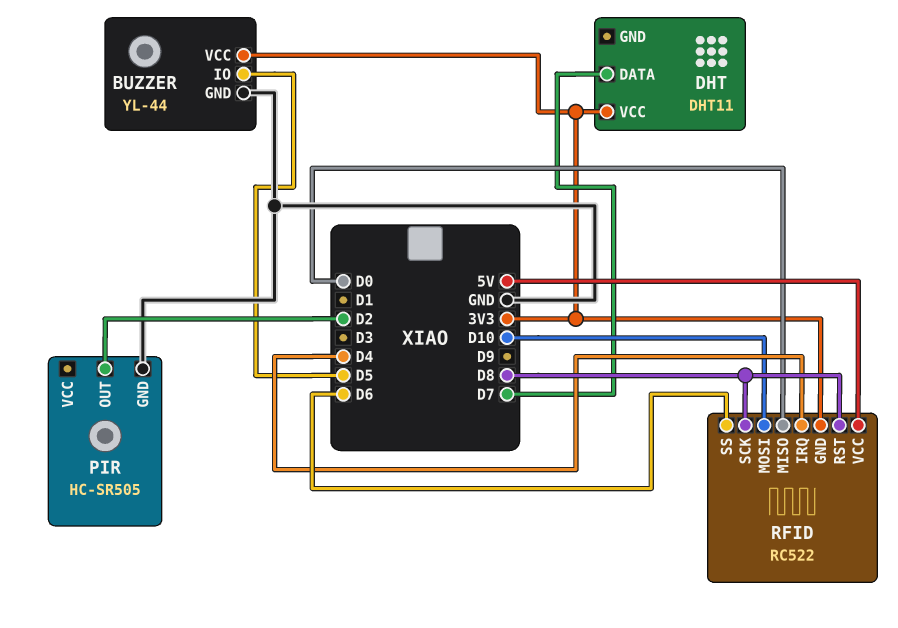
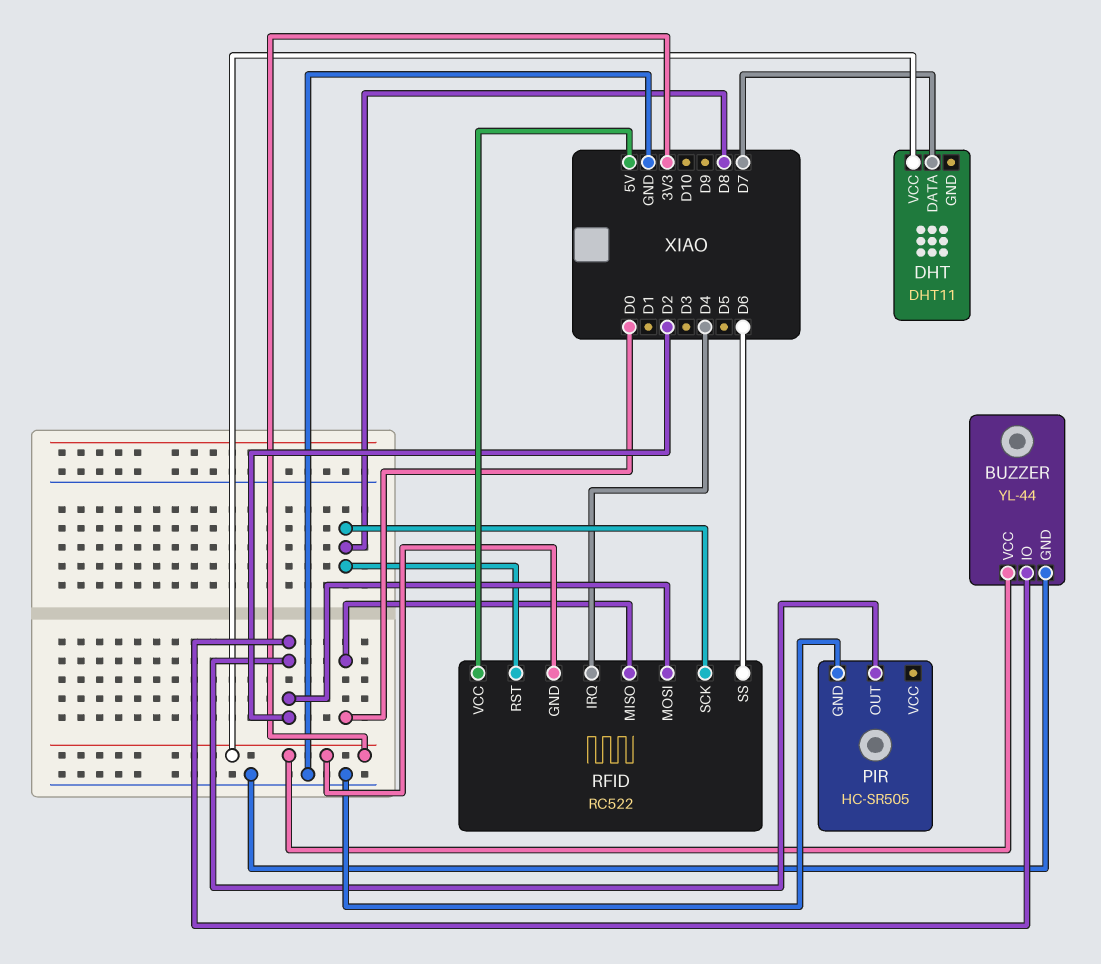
BUZZER pin IO: D5 -> D2
RFID pin MOSI: D10 -> D2

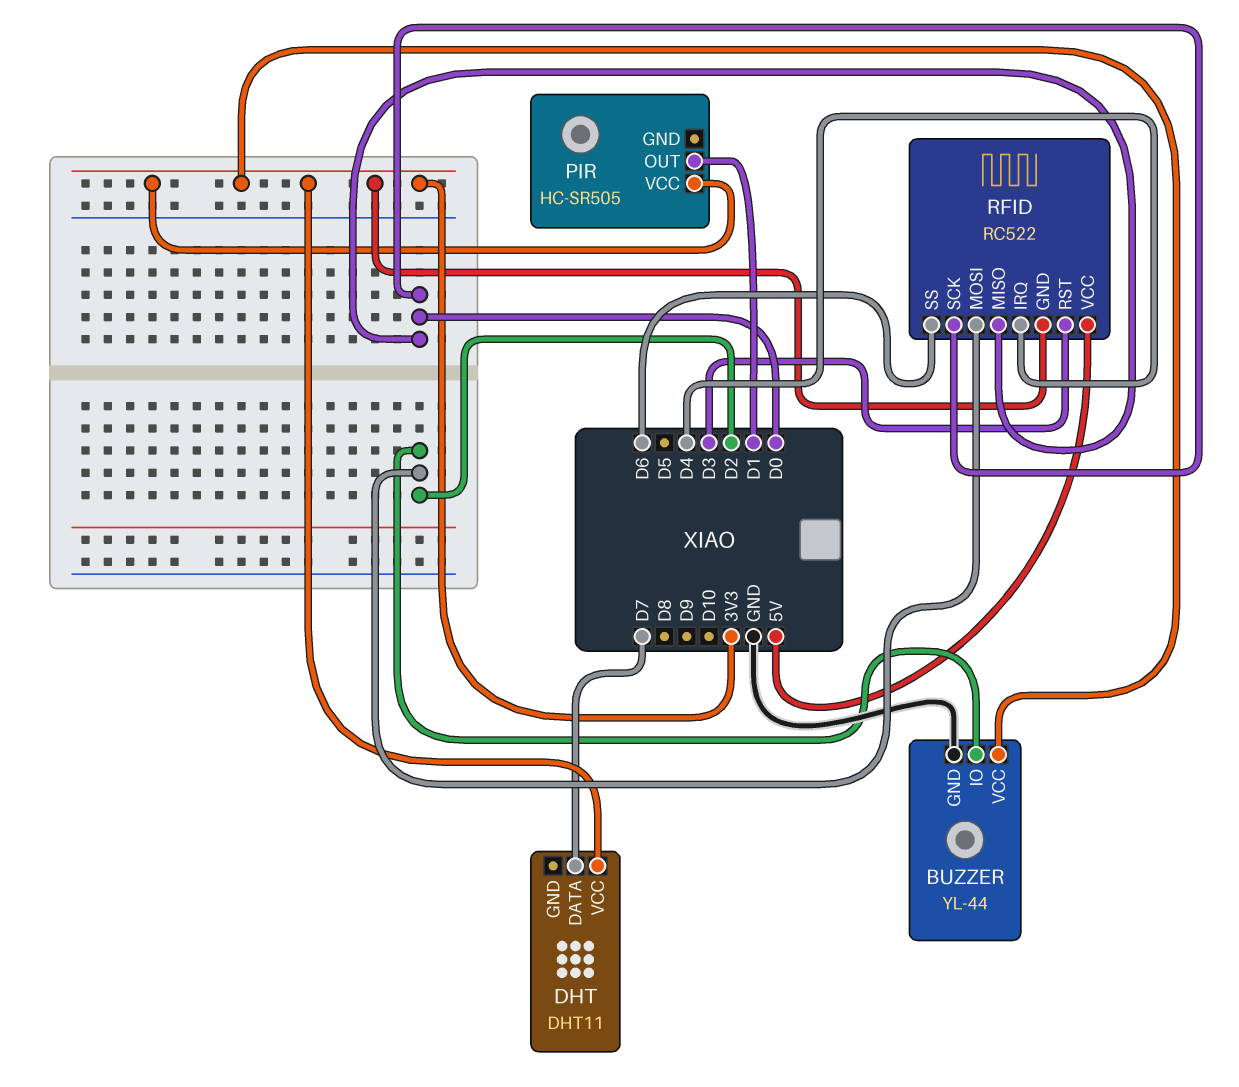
PIR pin GND: GND -> none
PIR pin OUT: D2 -> D1
PIR pin VCC: none -> 3V3
RFID pin RST: D8 -> D3
RFID pin SCK: D8 -> D0

